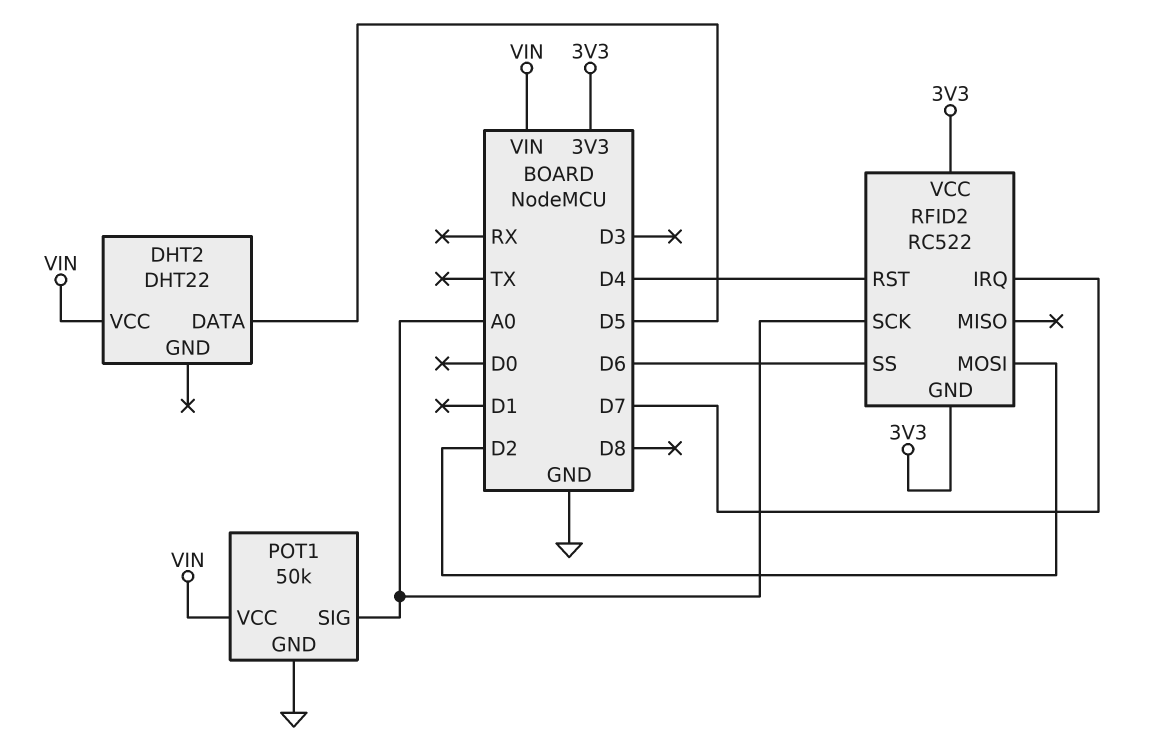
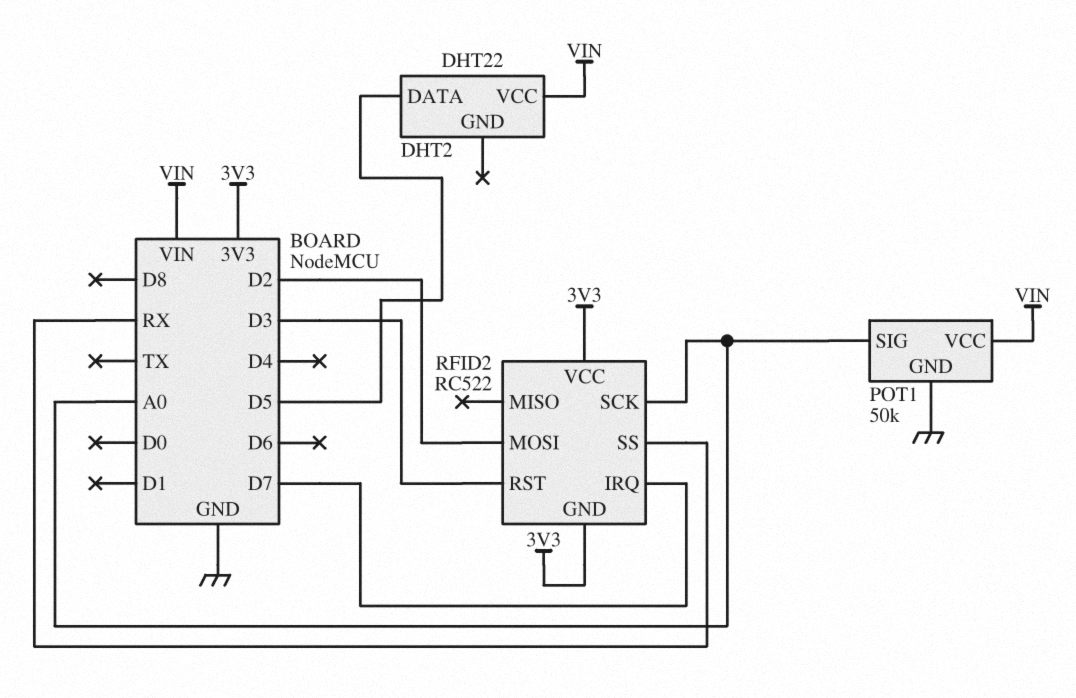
RFID2 pin RST: D4 -> D3
RFID2 pin SS: D6 -> RX

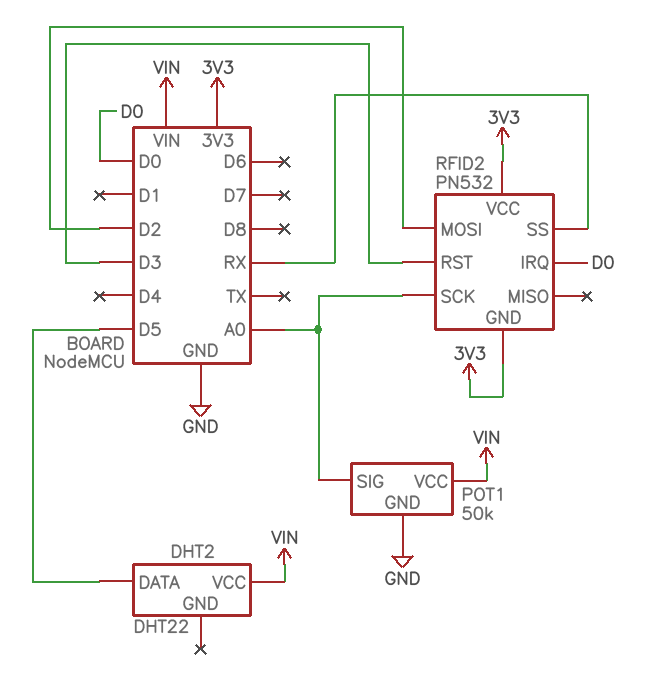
RFID2: RC522 -> PN532
RFID2 pin IRQ: D7 -> D0

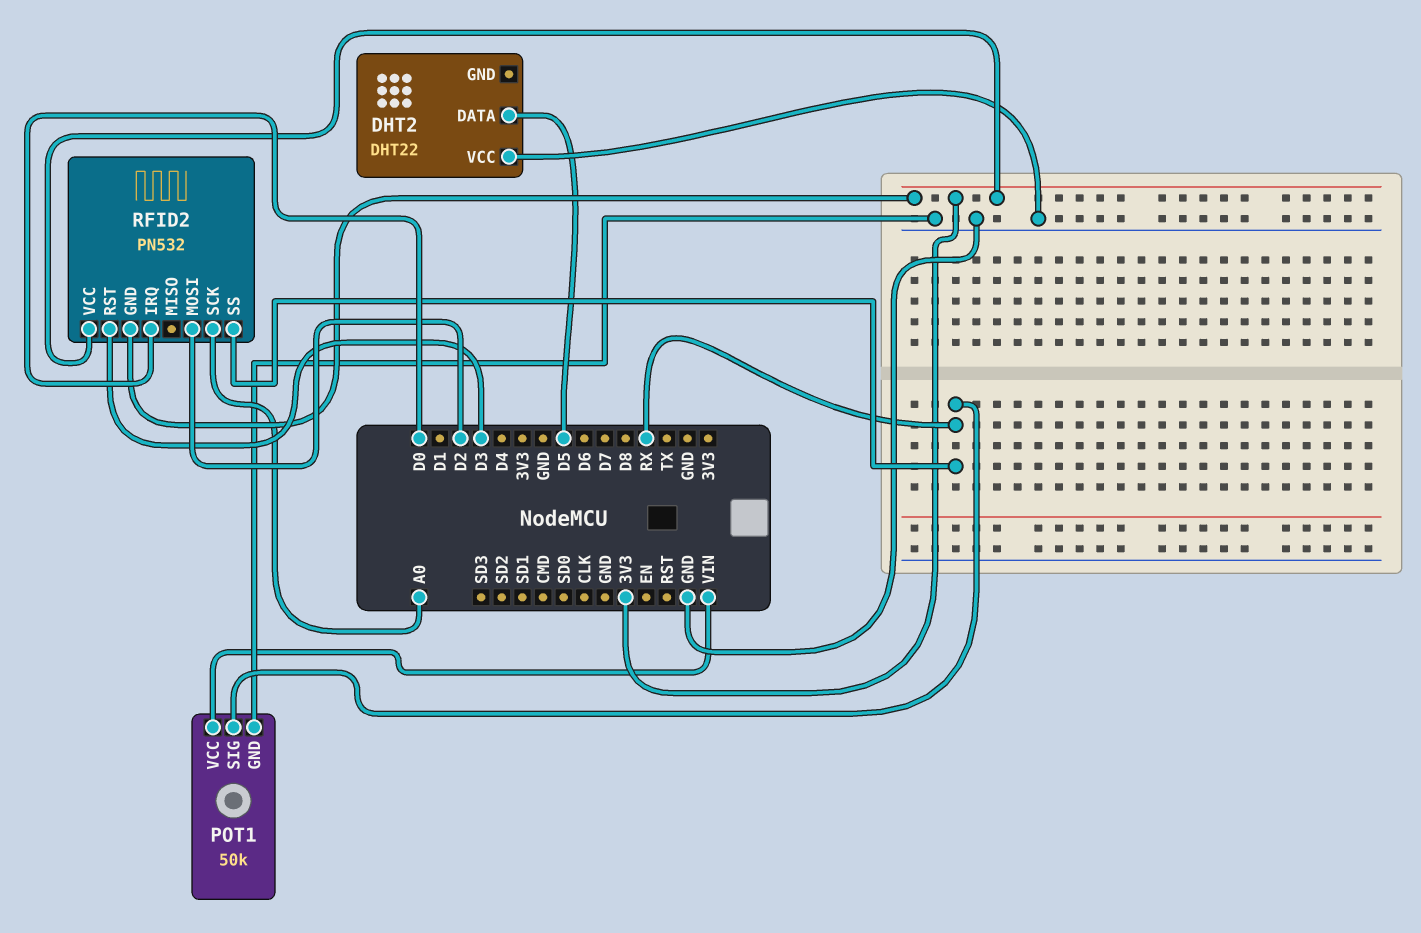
DHT2 pin VCC: VIN -> GND
POT1 pin SIG: A0 -> RX

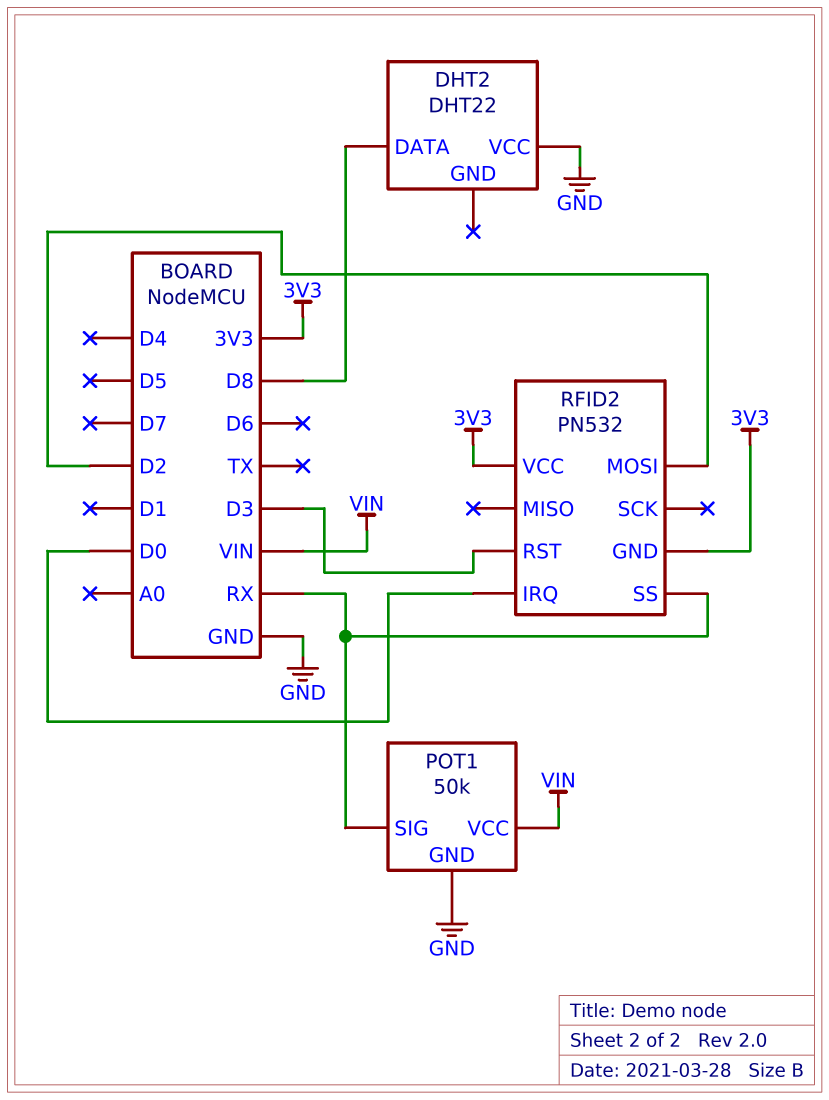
DHT2 pin DATA: D5 -> D8
RFID2 pin SCK: A0 -> none

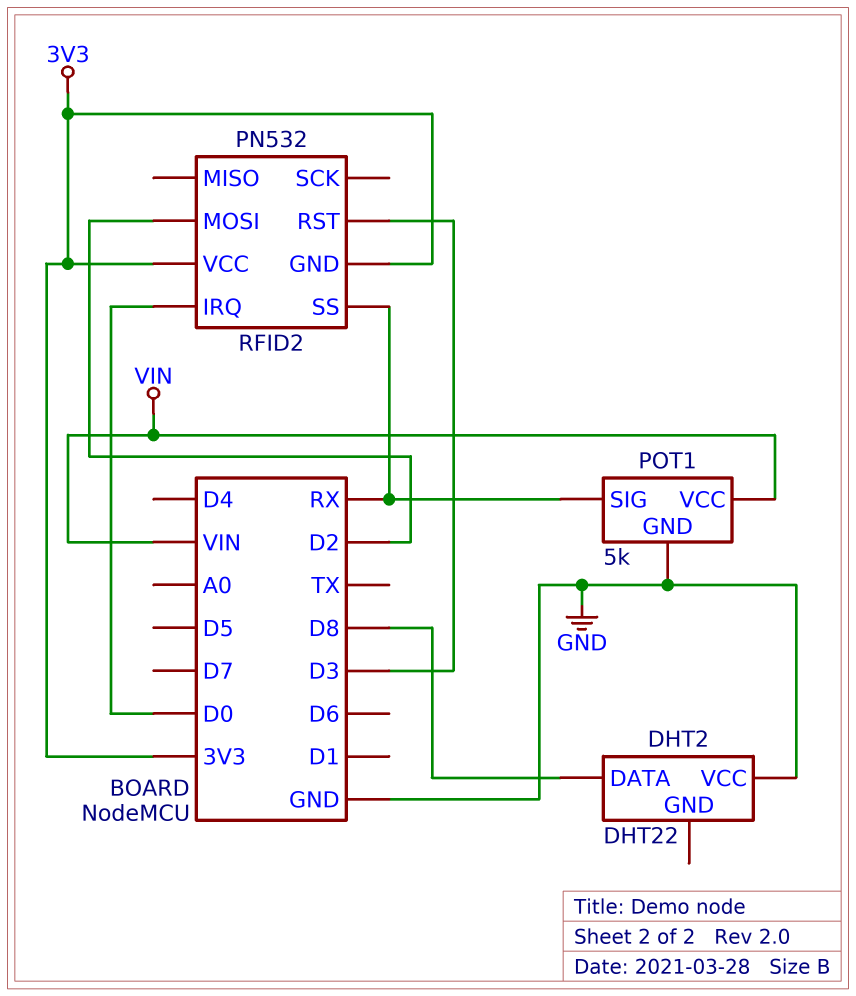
POT1: 50k -> 5k

